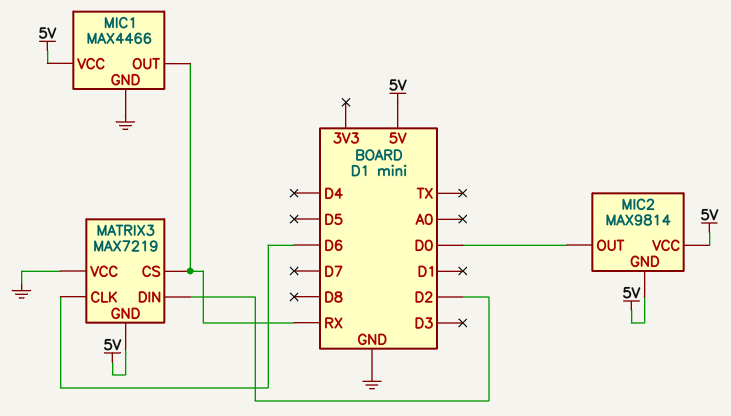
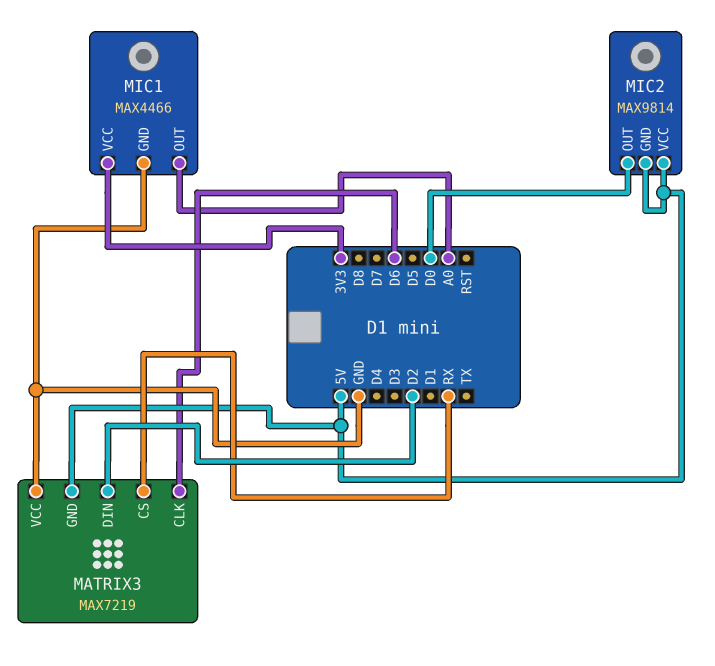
MIC1 pin OUT: RX -> A0
MIC1 pin VCC: 5V -> 3V3

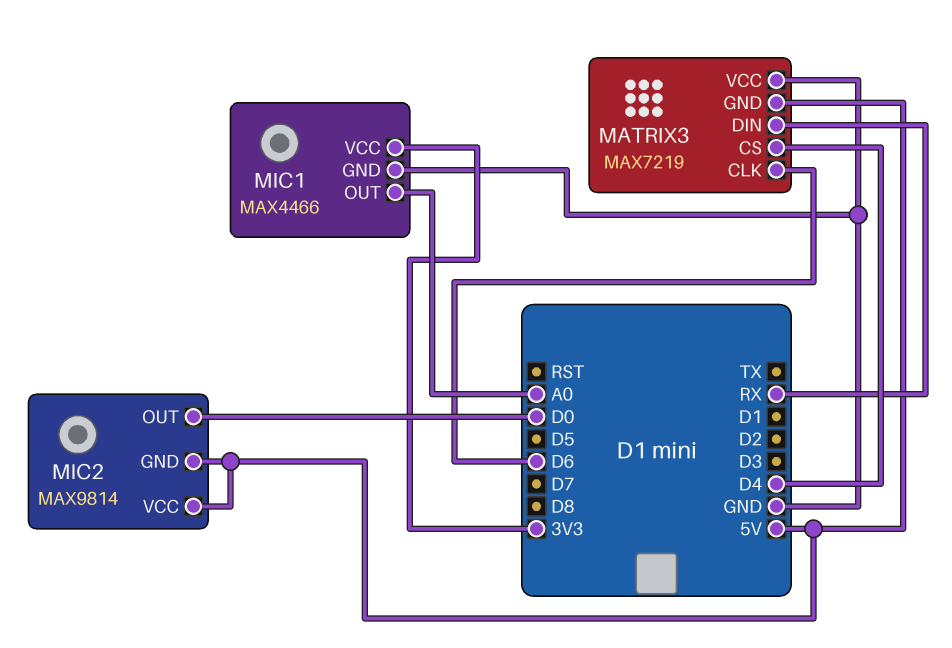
MATRIX3 pin CS: RX -> D4
MATRIX3 pin DIN: D2 -> RX

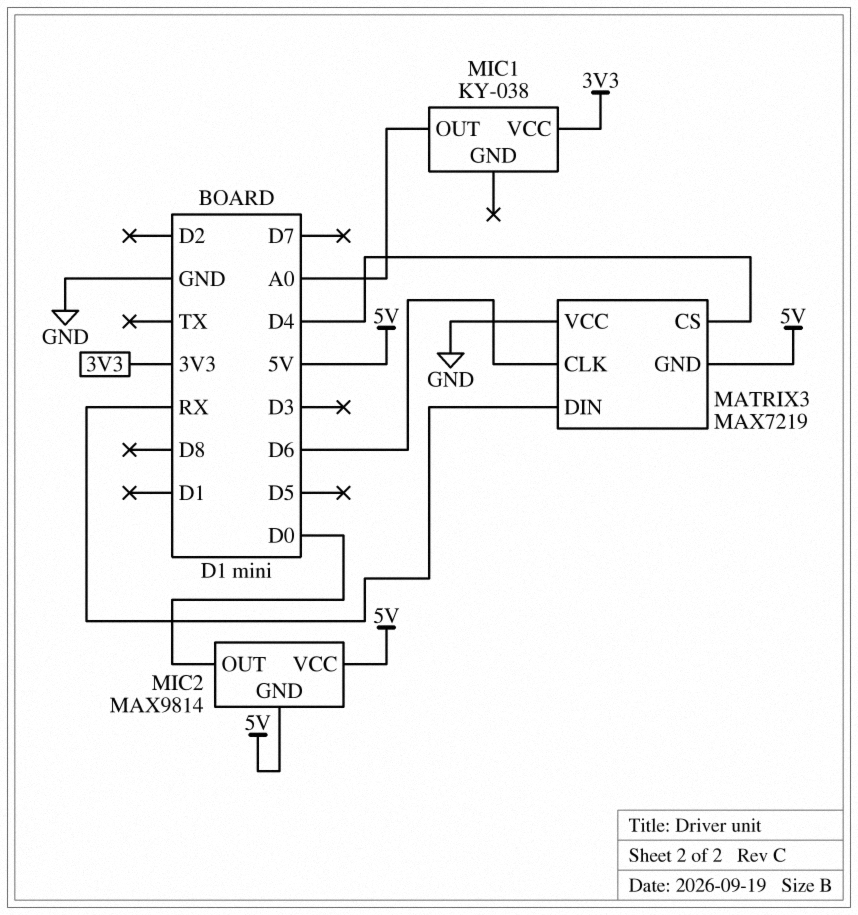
MIC1: MAX4466 -> KY-038
MIC1 pin GND: GND -> none

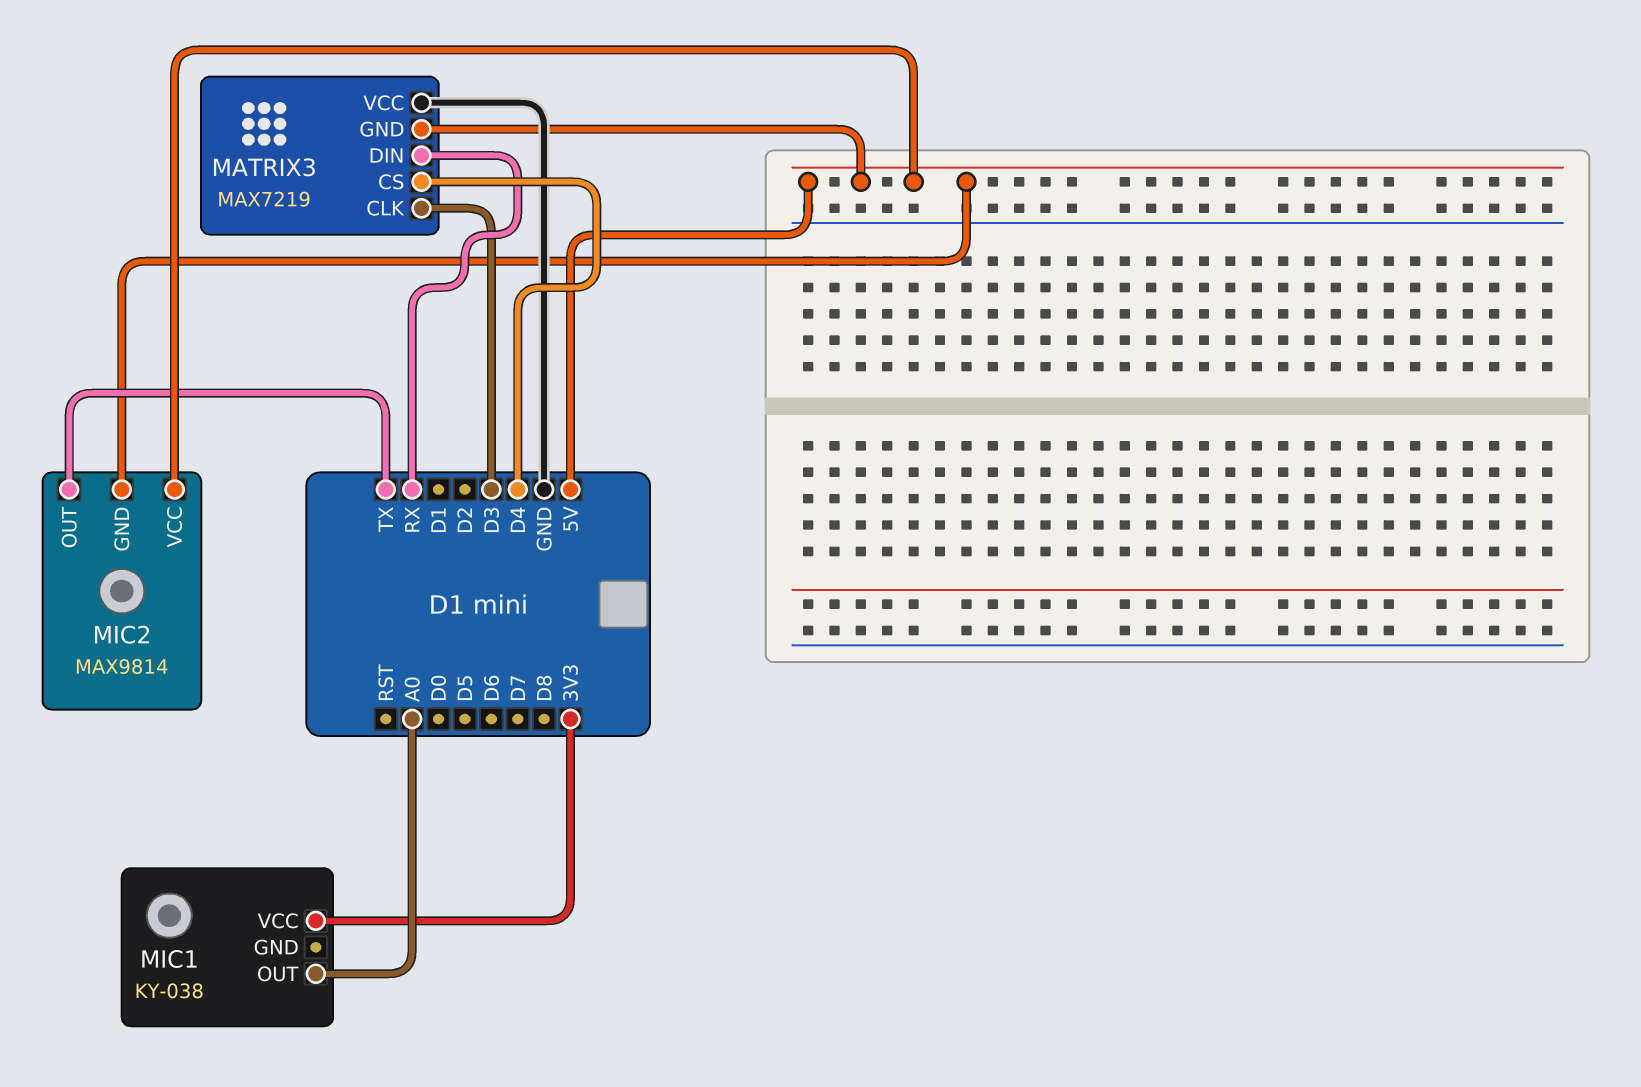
MATRIX3 pin CLK: D6 -> D3
MIC2 pin OUT: D0 -> TX

